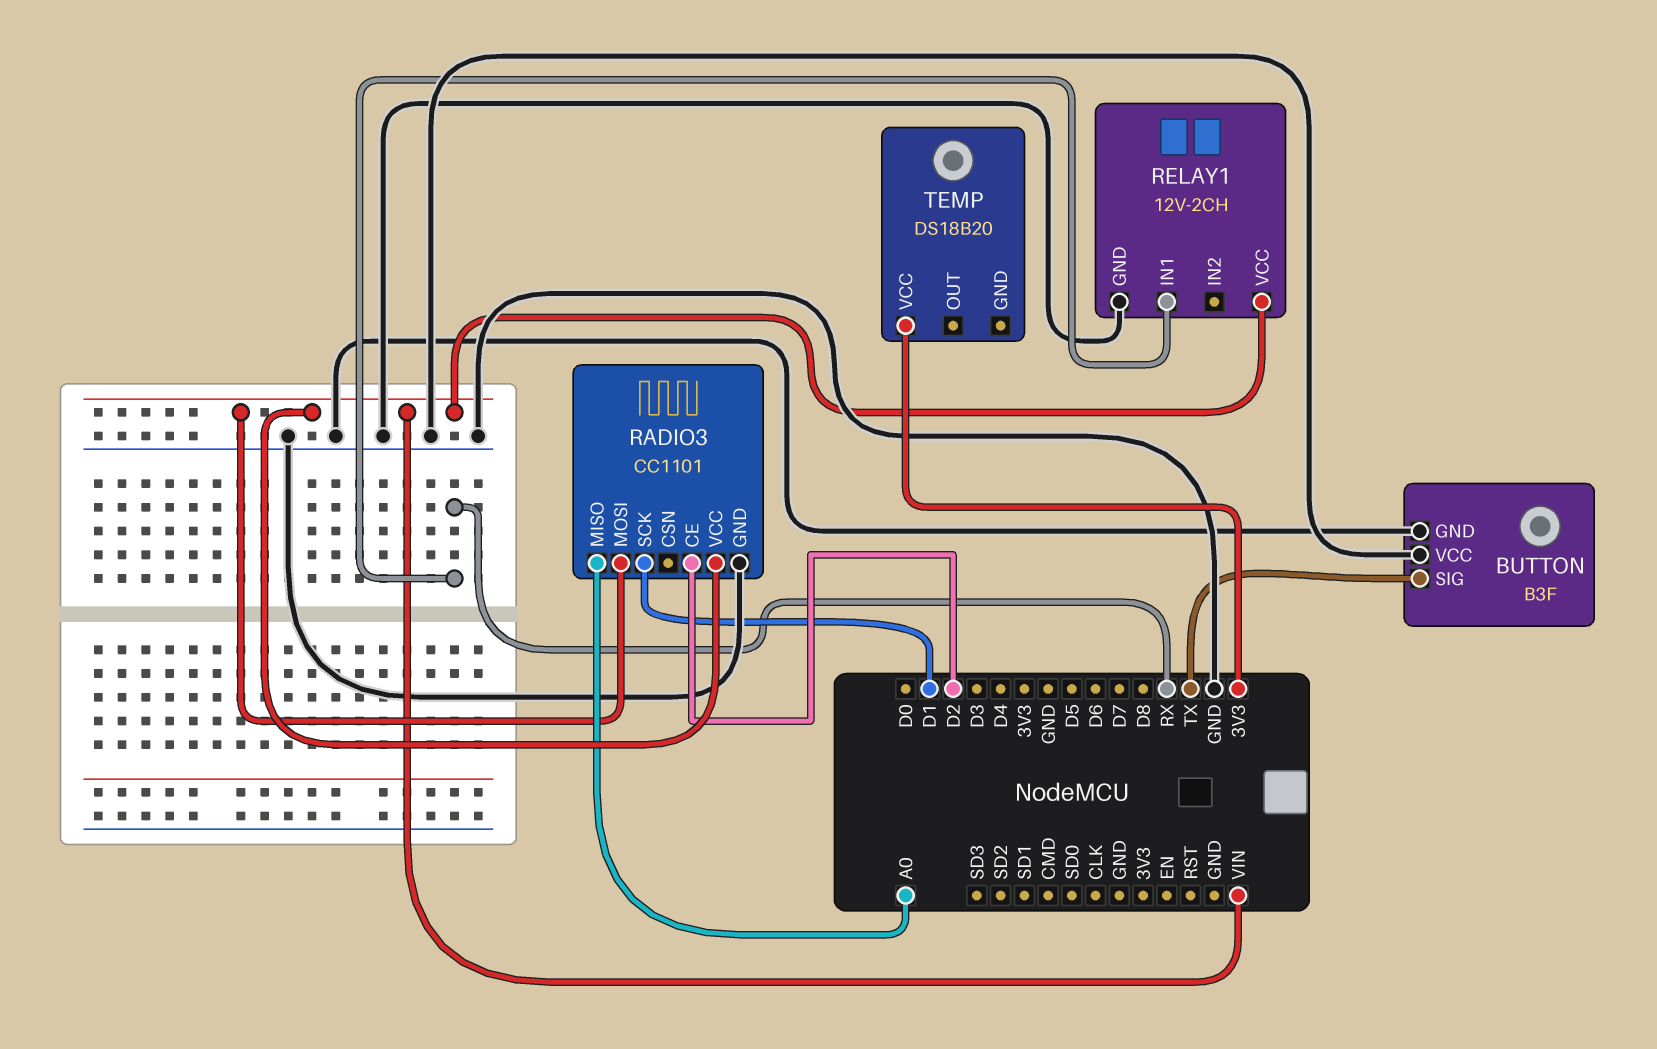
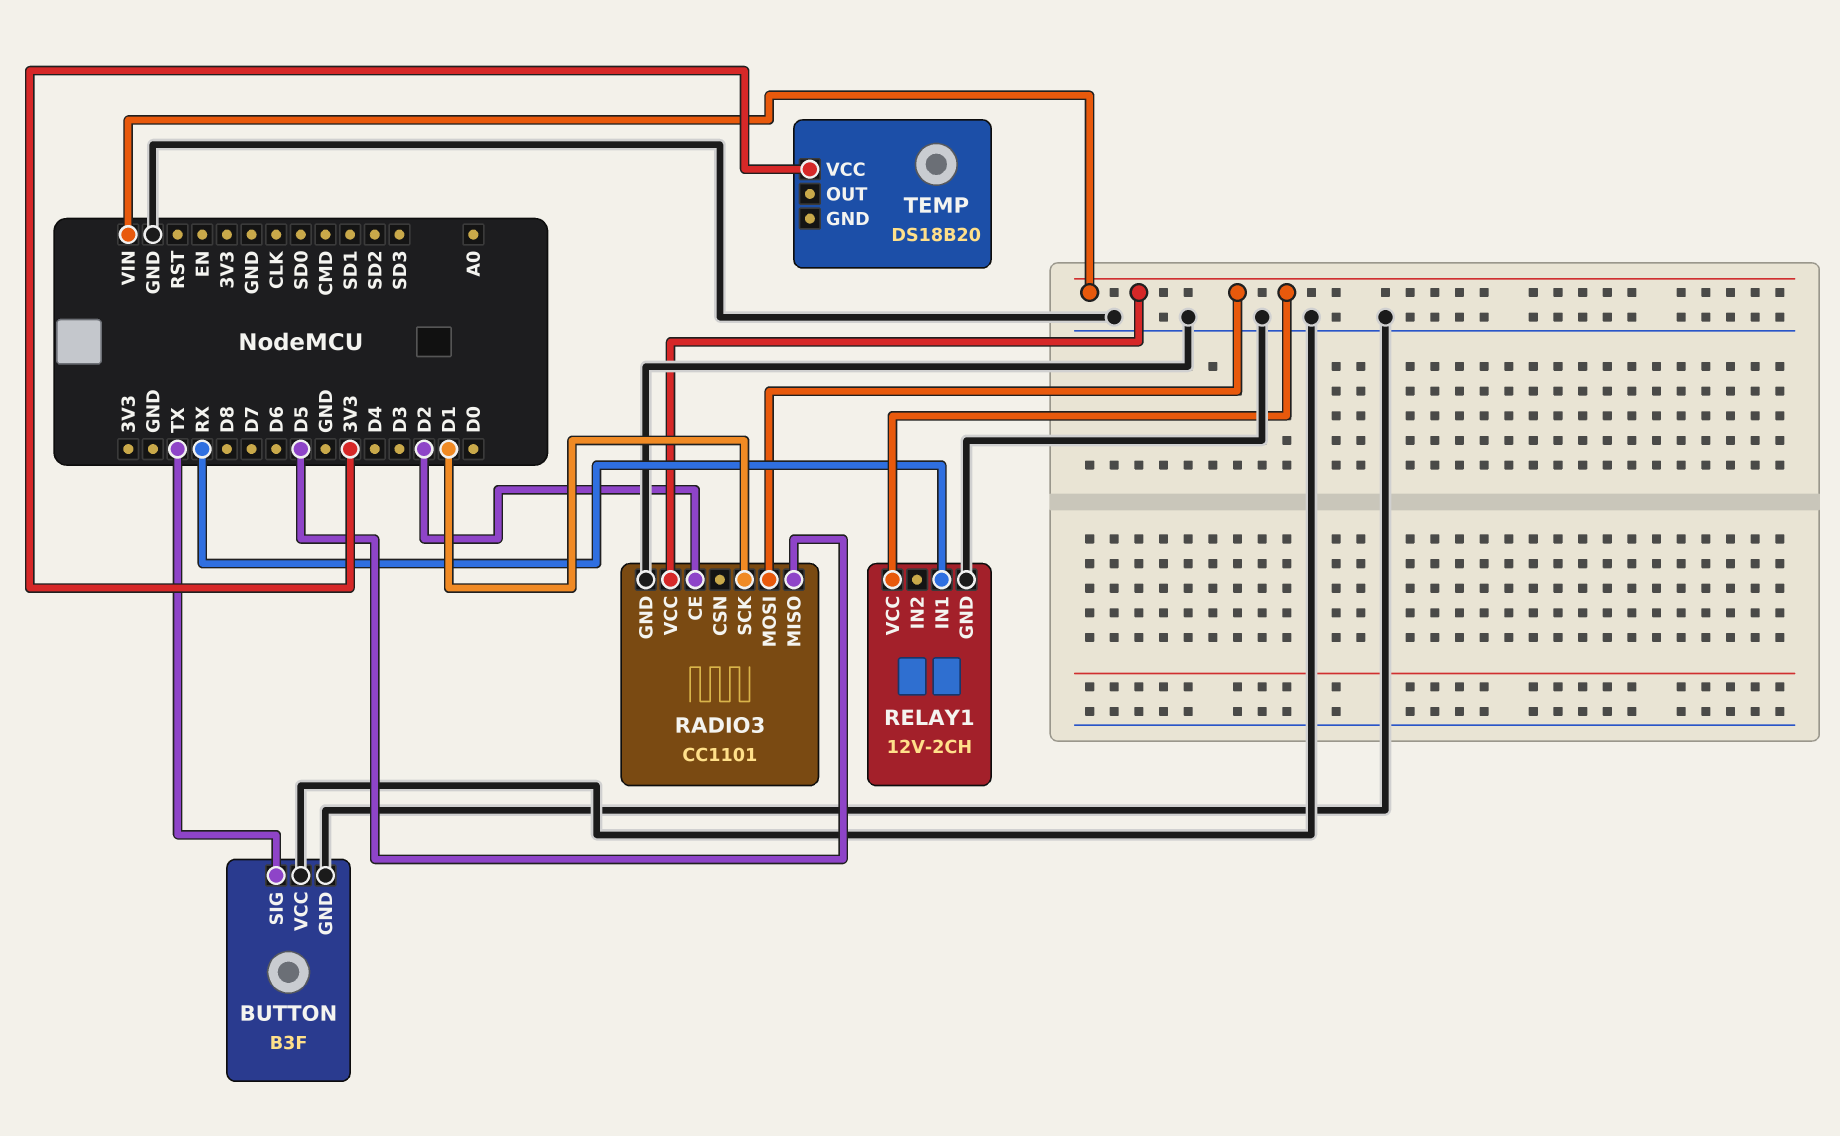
RADIO3 pin MISO: A0 -> D5

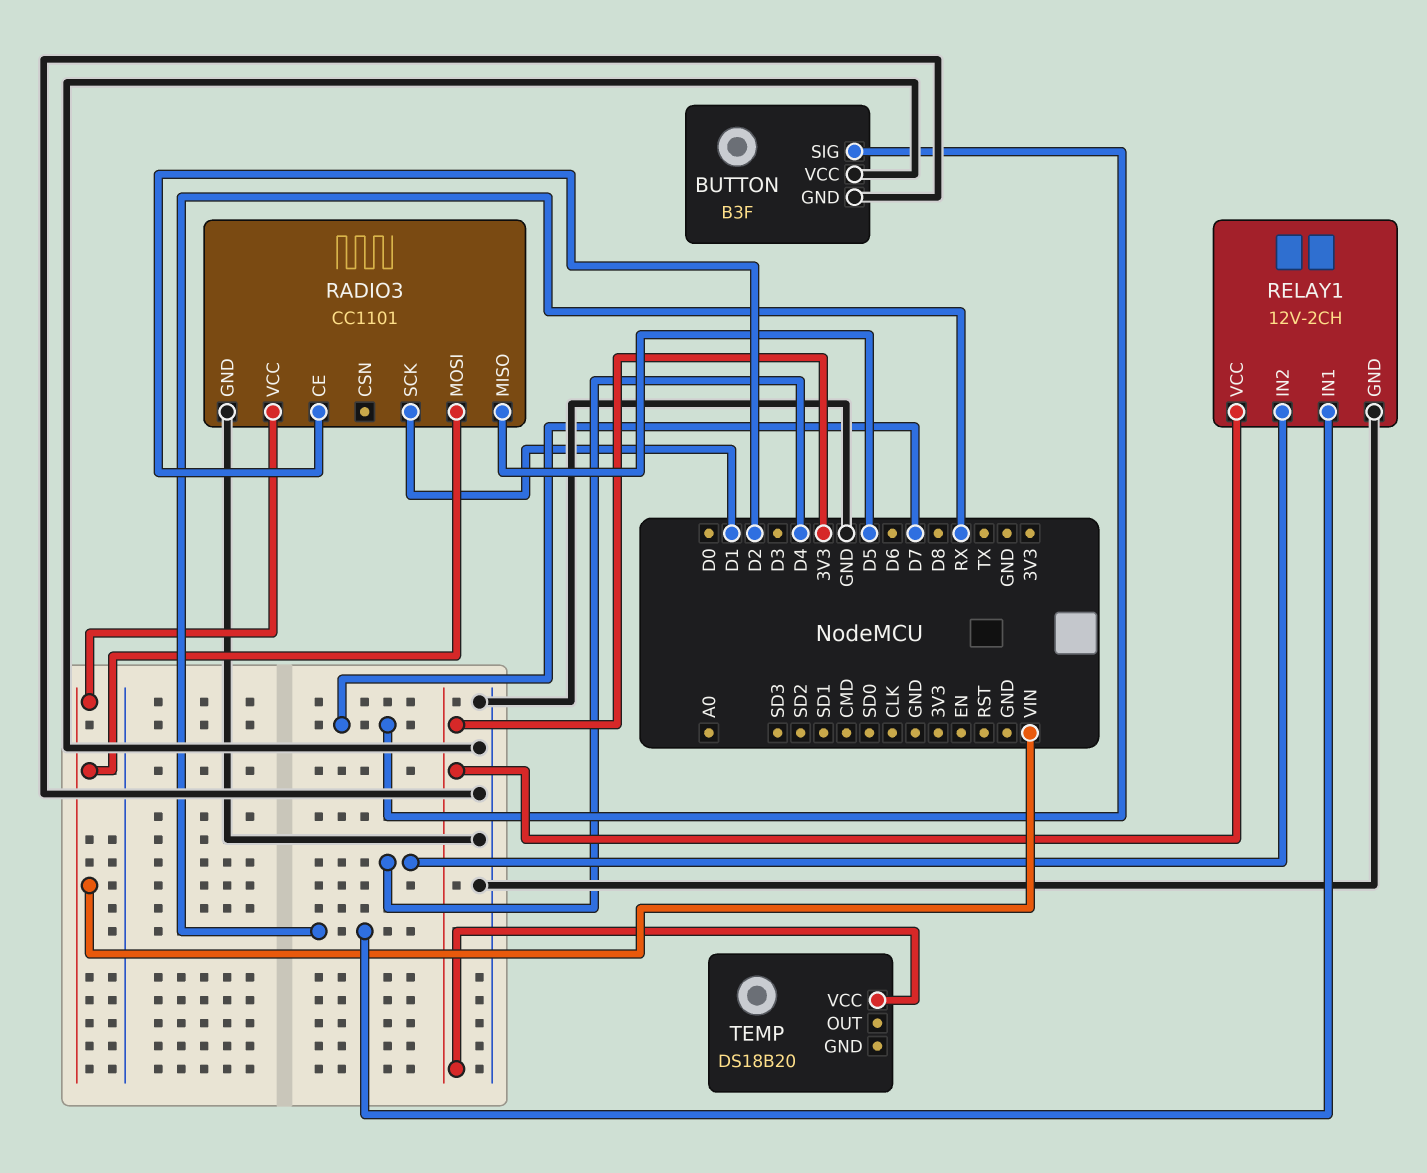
BUTTON pin SIG: TX -> D7
RELAY1 pin IN2: none -> D4
RELAY1 pin VCC: VIN -> 3V3

